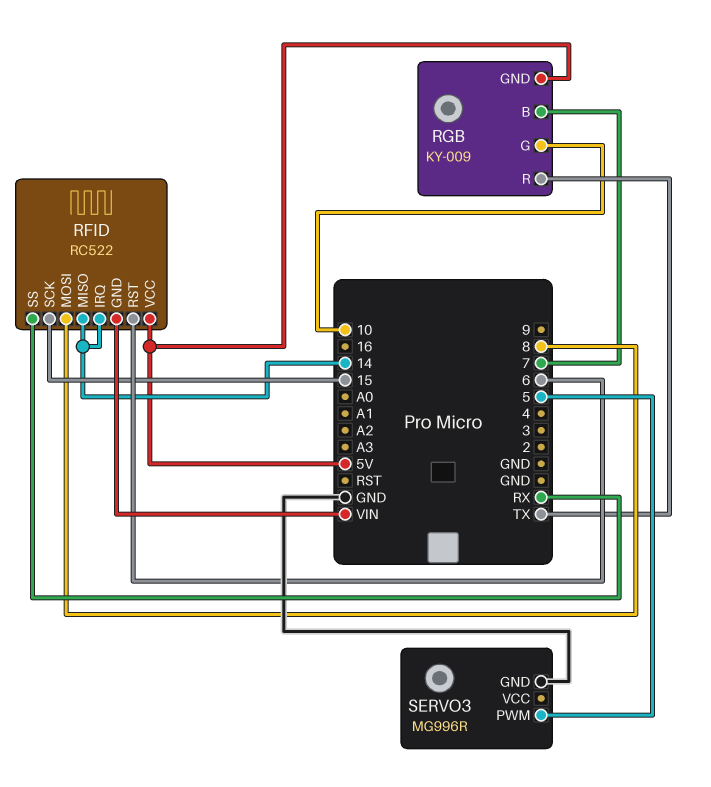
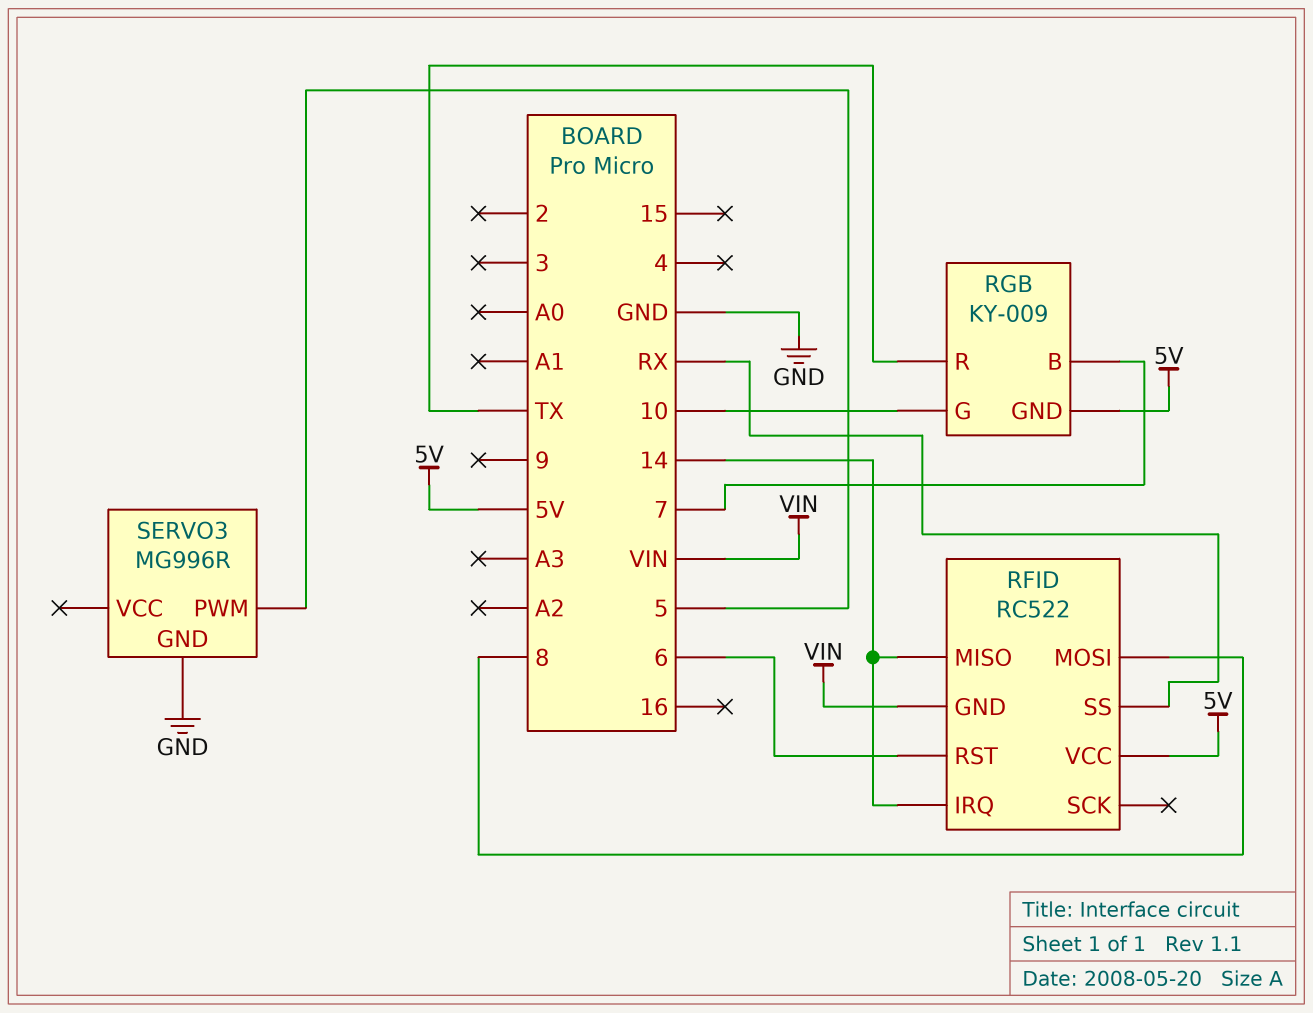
RFID pin SCK: 15 -> none

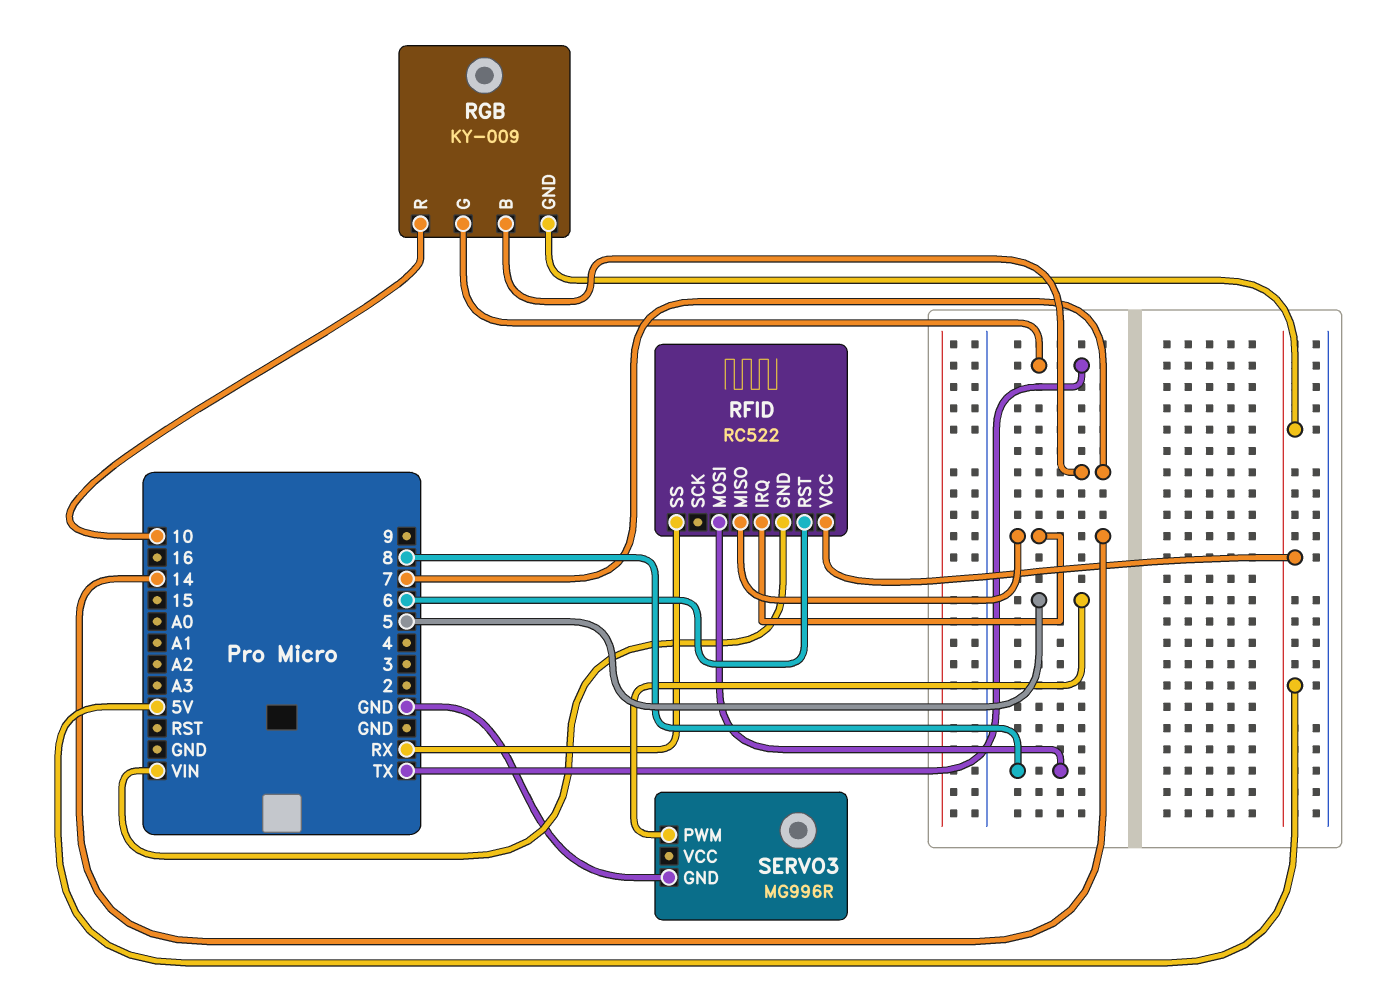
RGB pin G: 10 -> TX
RGB pin R: TX -> 10

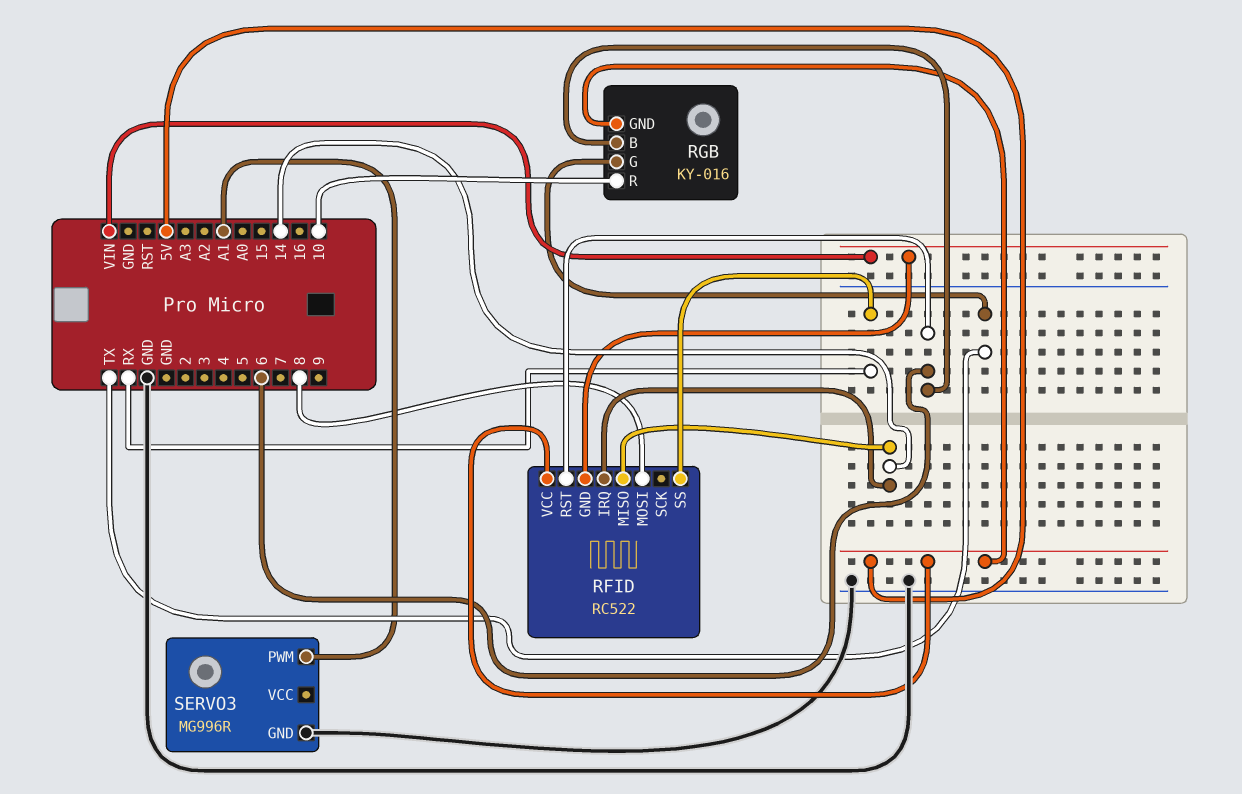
RGB: KY-009 -> KY-016
RGB pin B: 7 -> 6
SERVO3 pin PWM: 5 -> A1

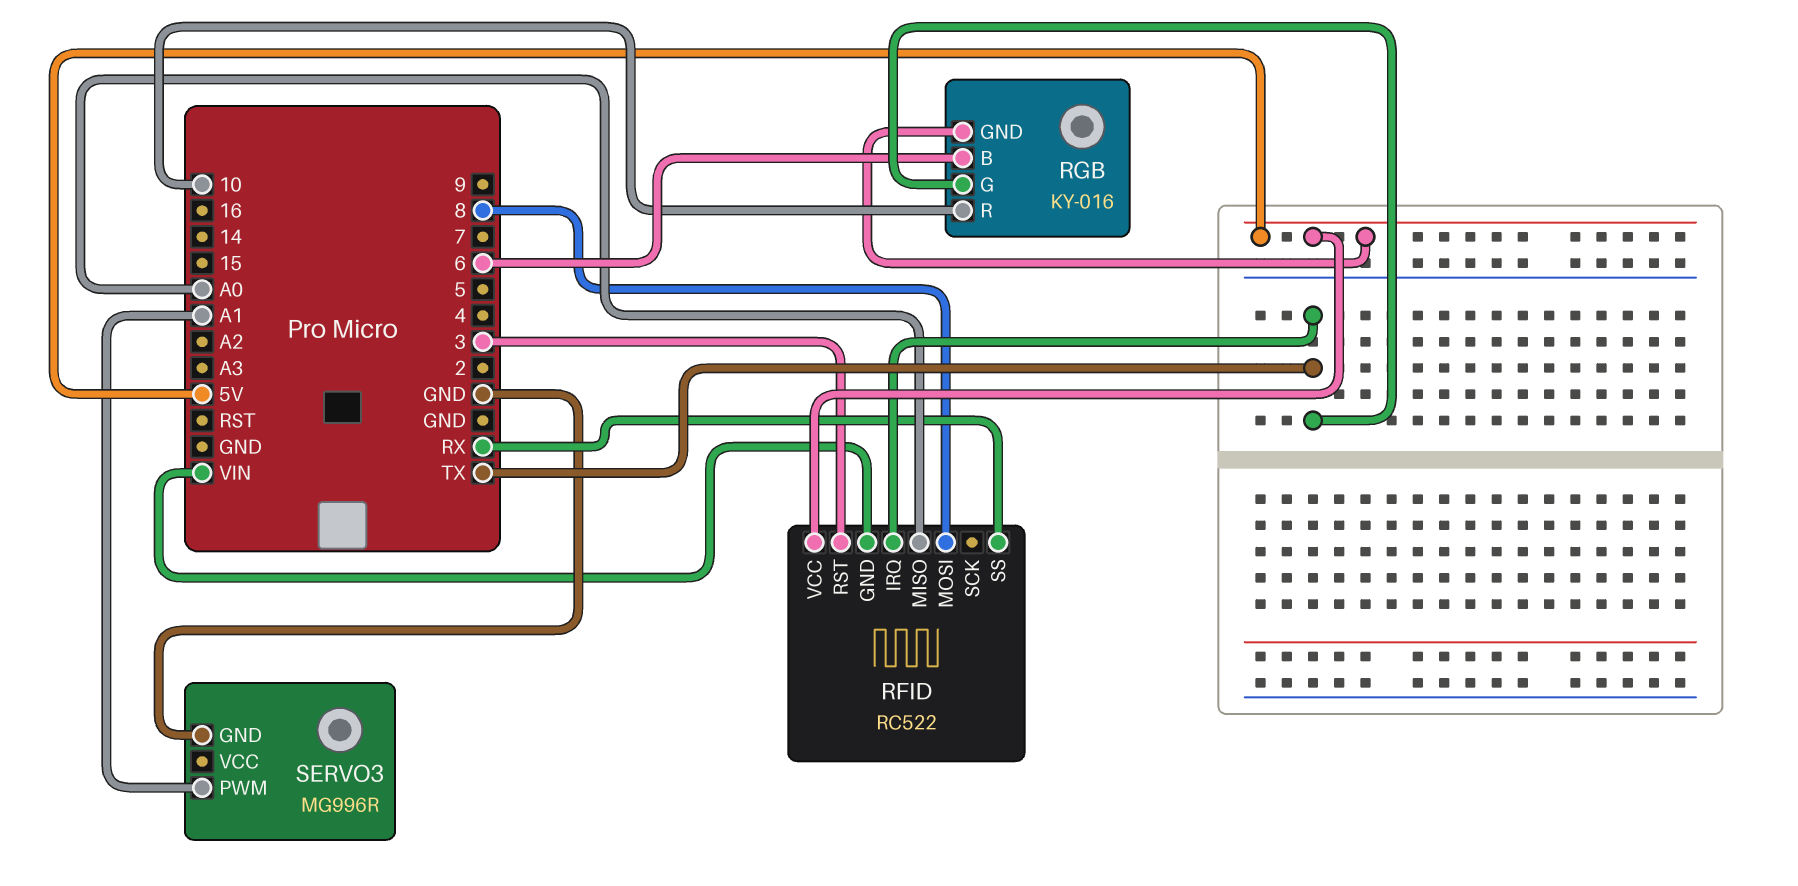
RFID pin IRQ: 14 -> TX
RFID pin MISO: 14 -> A0
RFID pin RST: 6 -> 3

